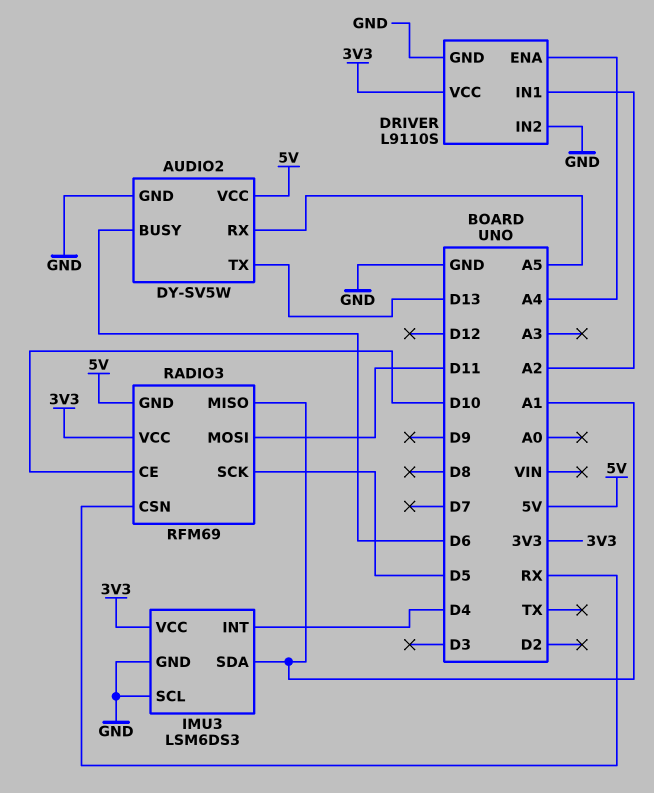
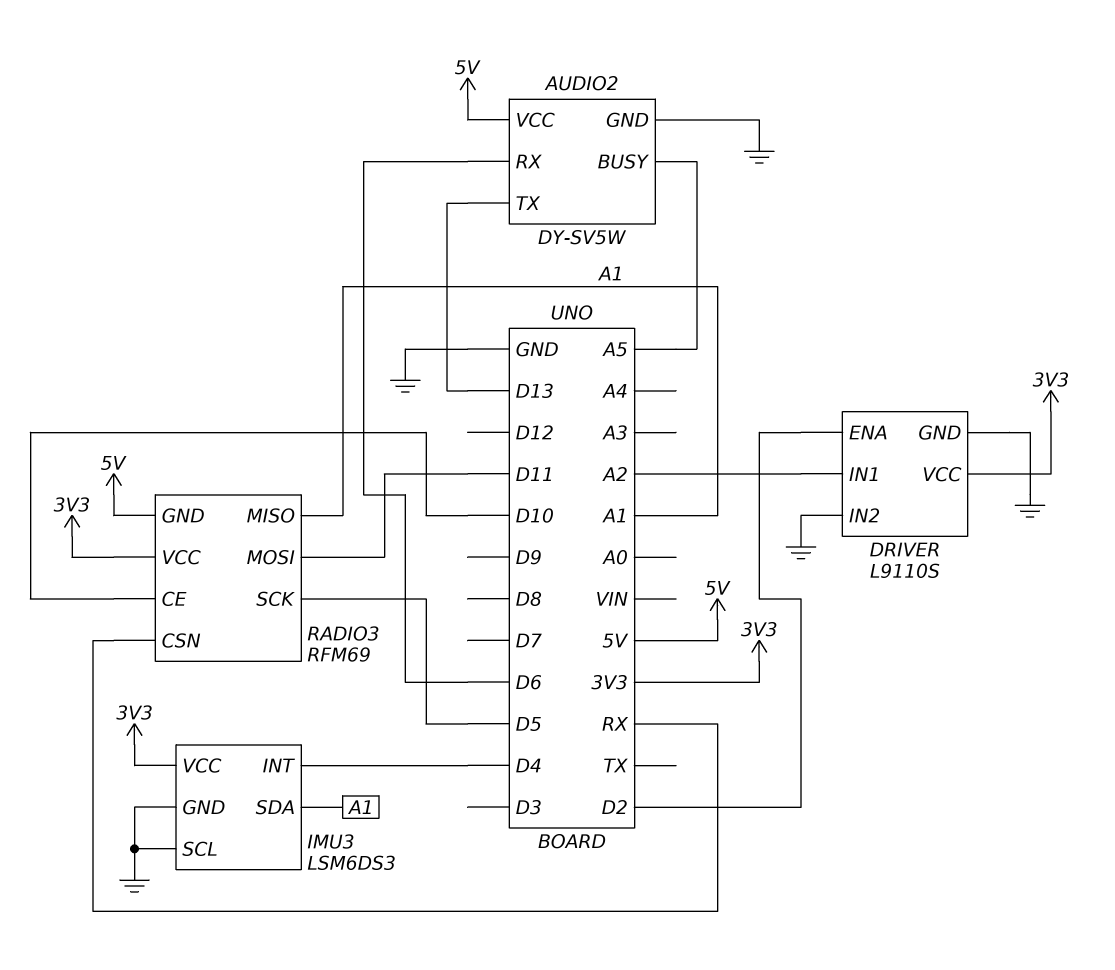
AUDIO2 pin BUSY: D6 -> A5
AUDIO2 pin RX: A5 -> D6
DRIVER pin ENA: A4 -> D2

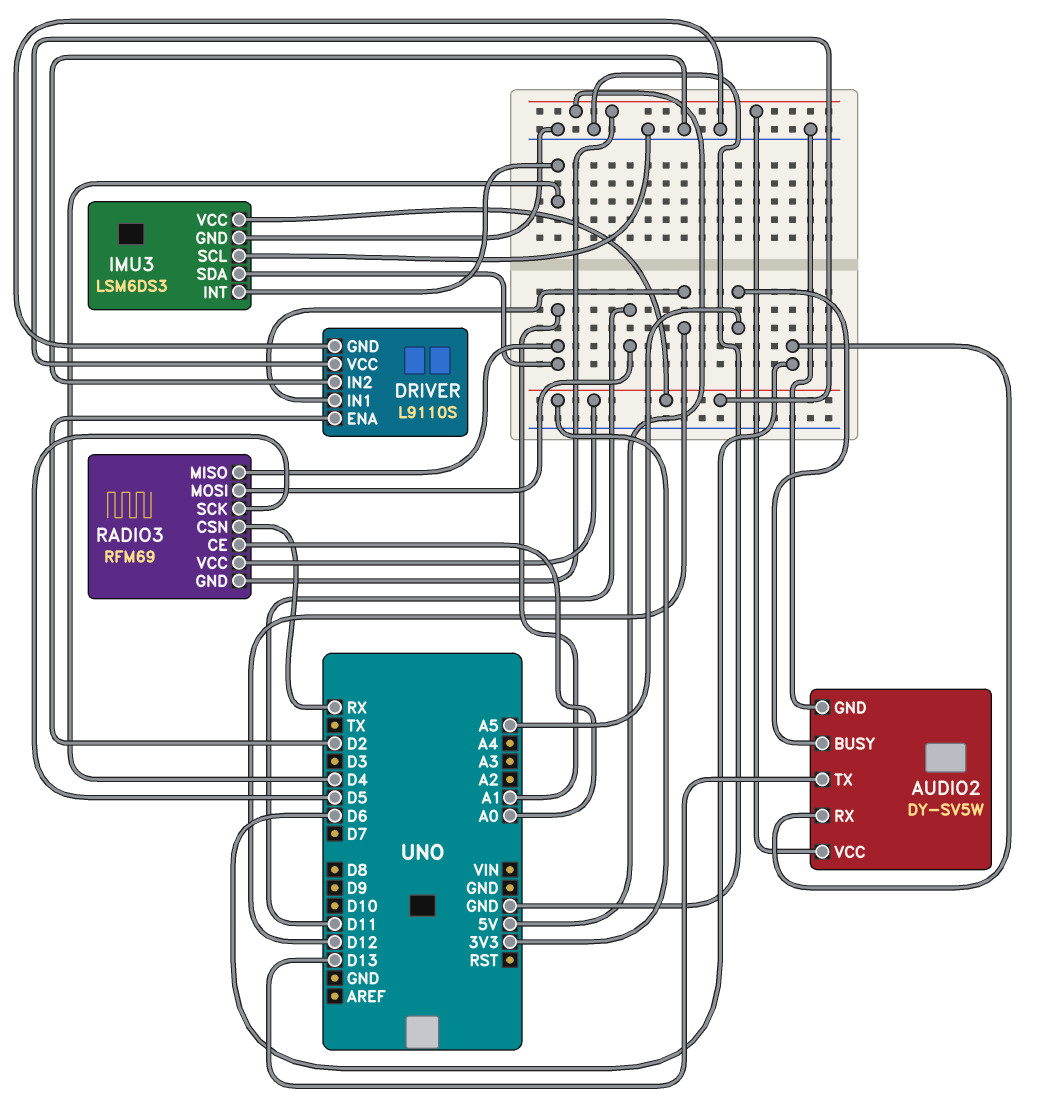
DRIVER pin IN1: A2 -> D12
RADIO3 pin CE: D10 -> A0

